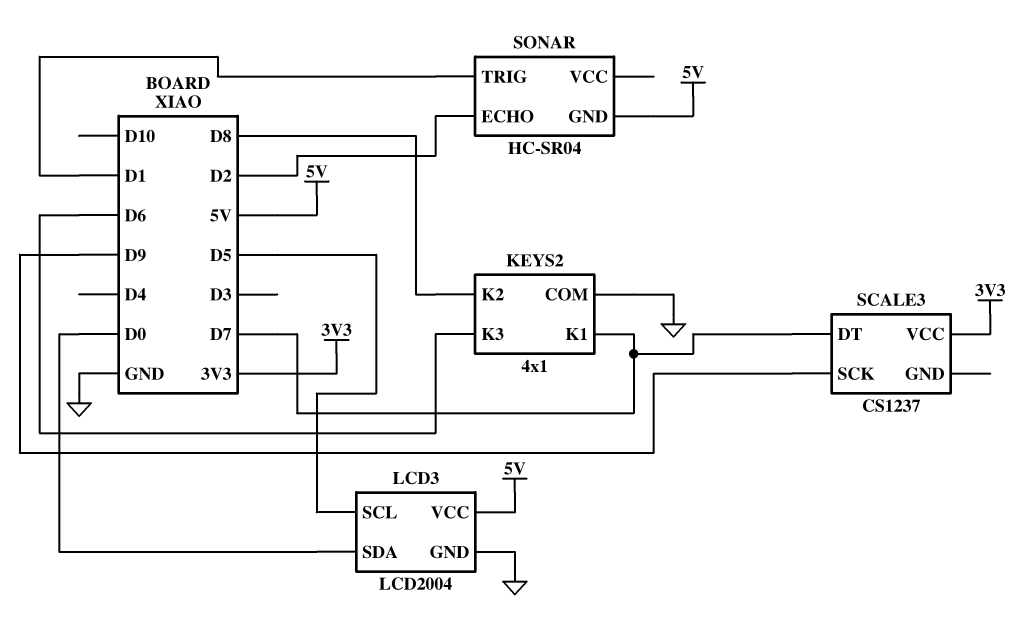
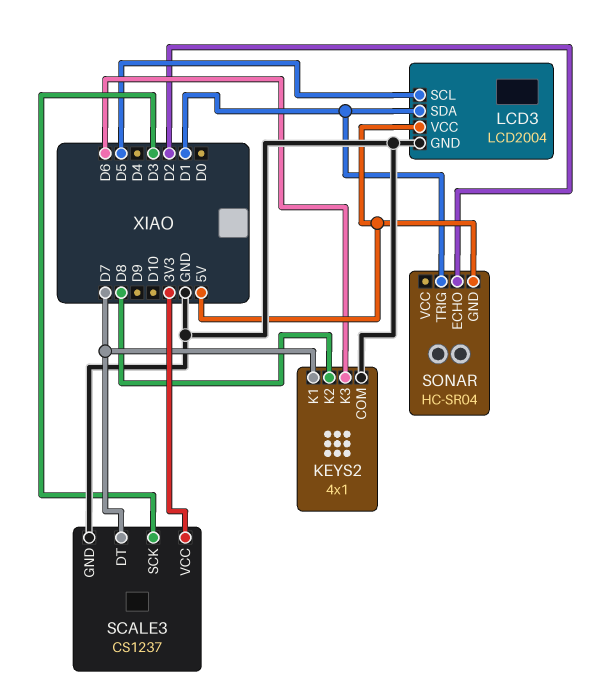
LCD3 pin SDA: D0 -> D1
SCALE3 pin GND: none -> GND
SCALE3 pin SCK: D9 -> D3

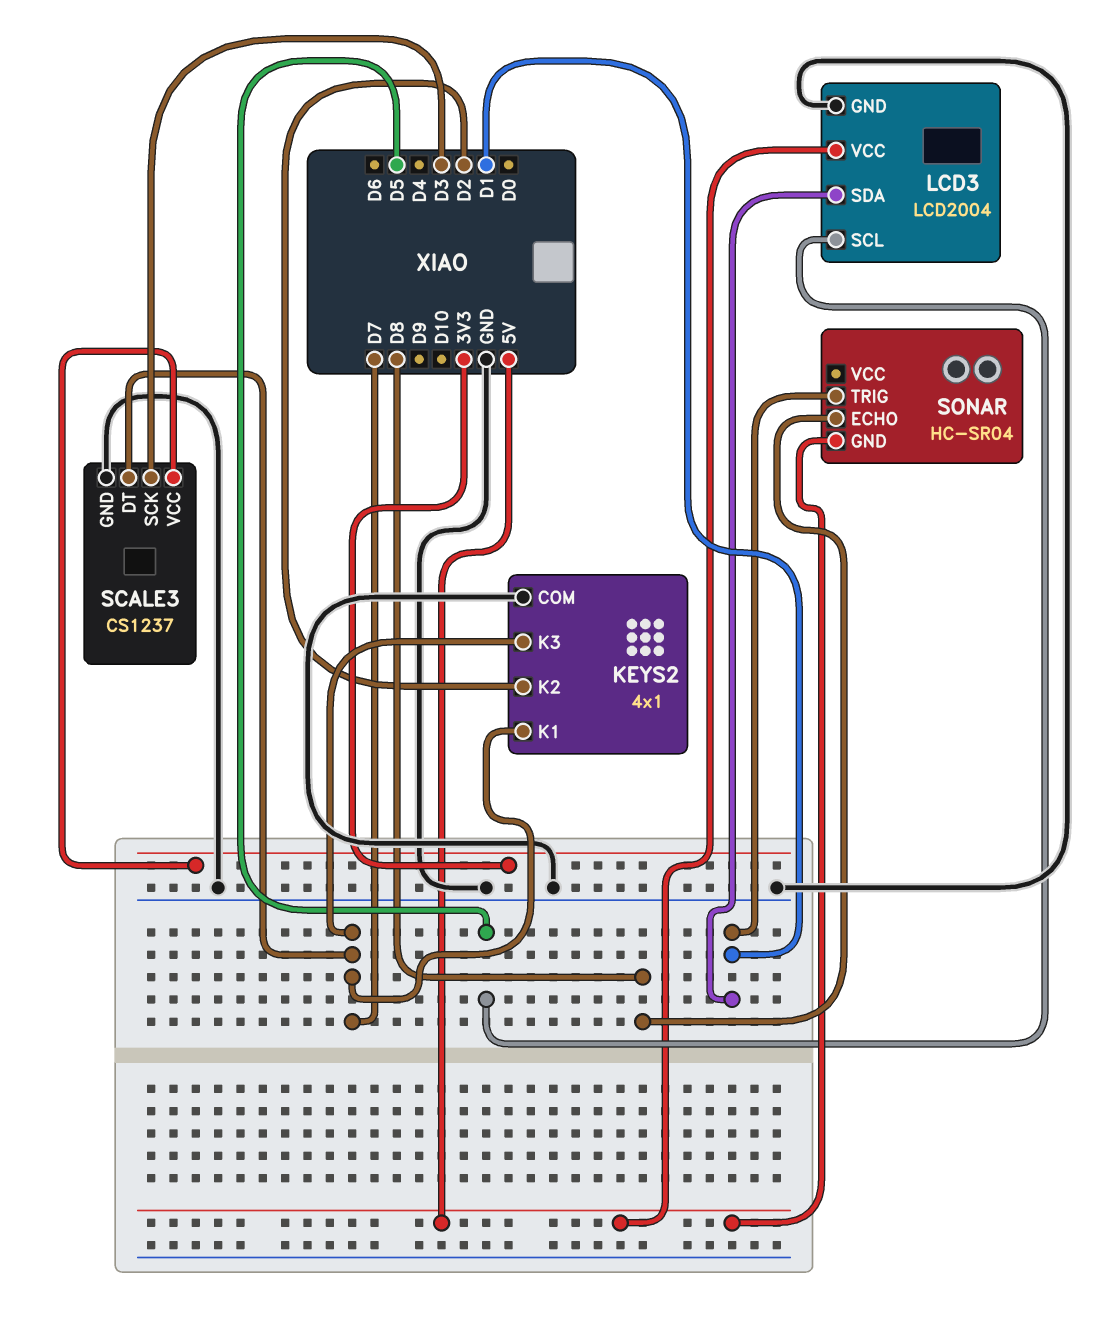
KEYS2 pin K2: D8 -> D2
KEYS2 pin K3: D6 -> D7
SONAR pin ECHO: D2 -> D8

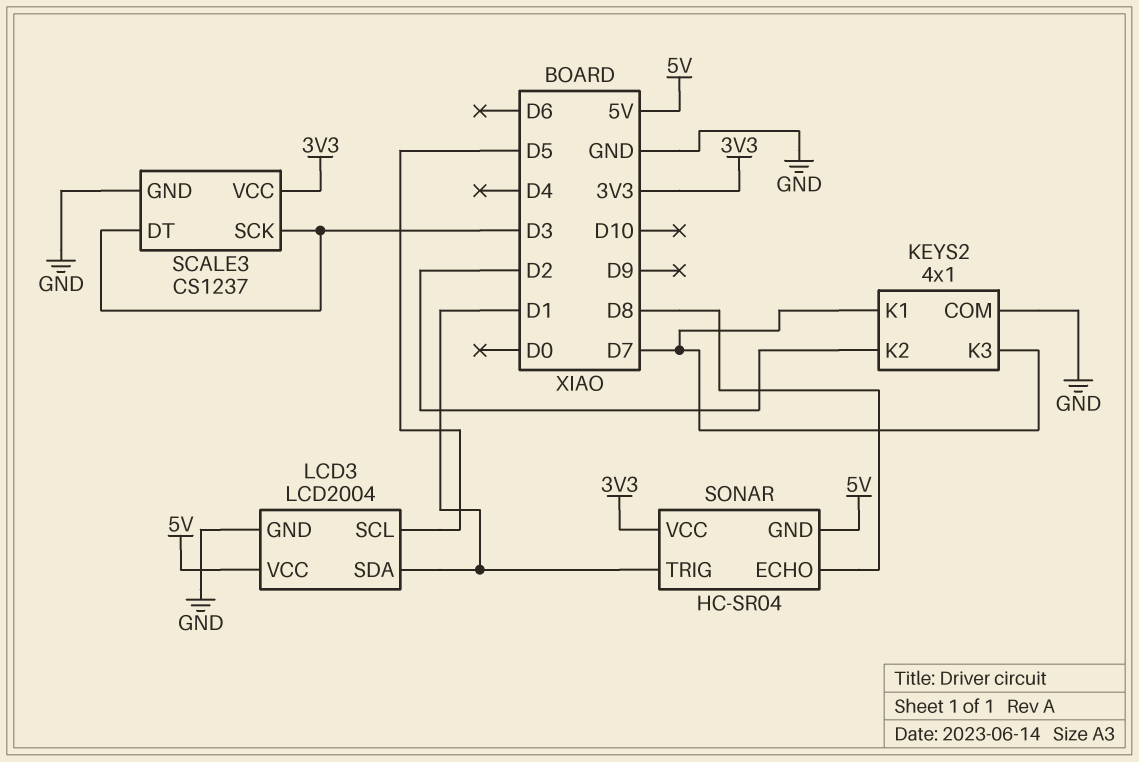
SCALE3 pin DT: D7 -> D3
SONAR pin VCC: none -> 3V3

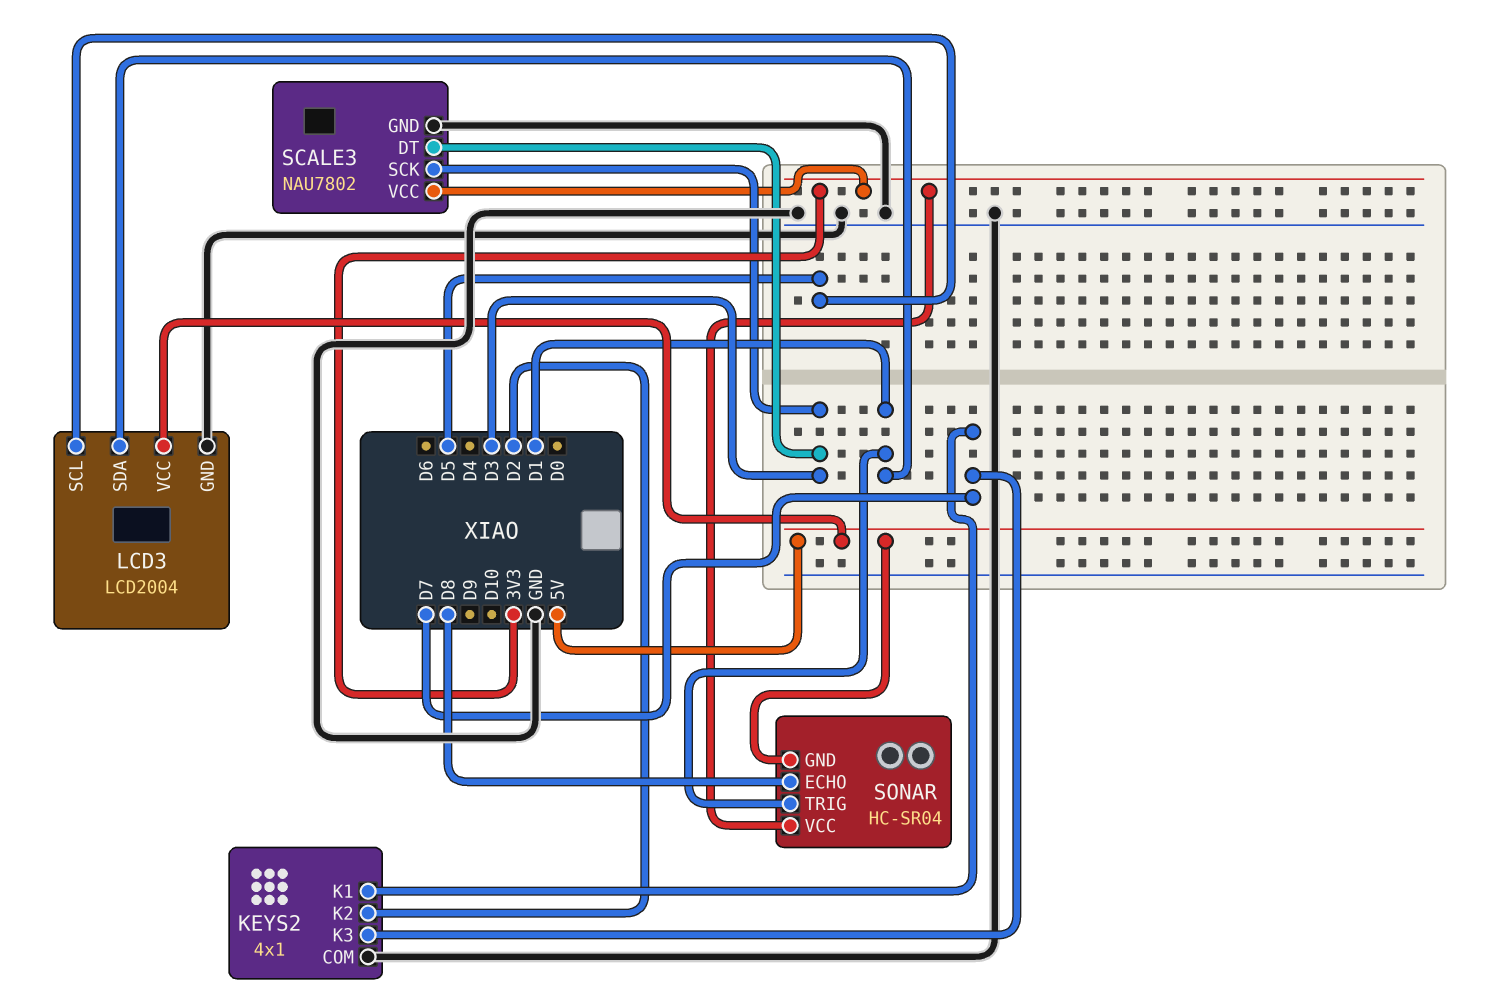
SCALE3: CS1237 -> NAU7802

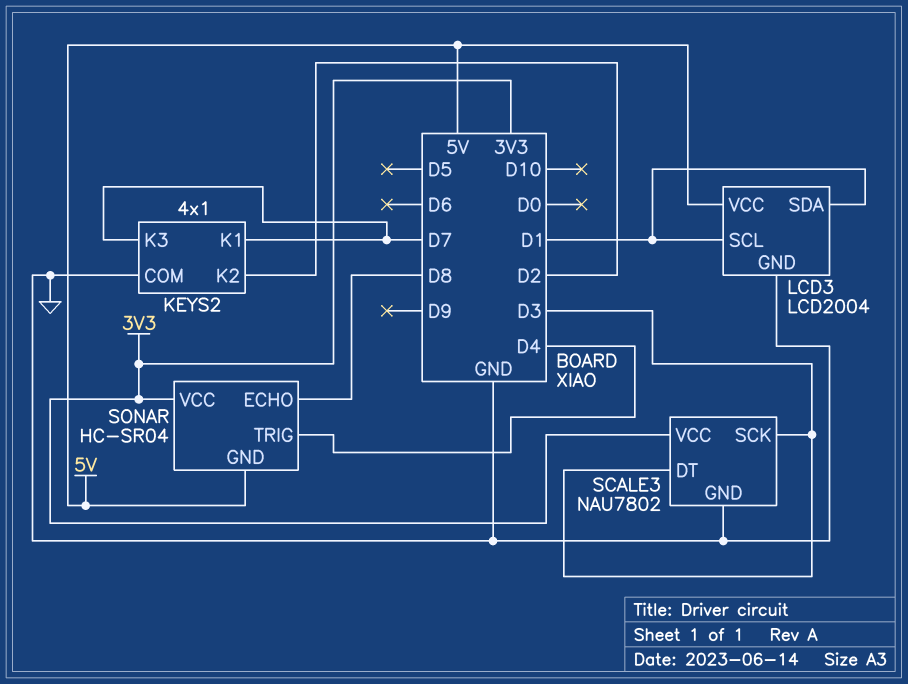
LCD3 pin SCL: D5 -> D1
SONAR pin TRIG: D1 -> D4

